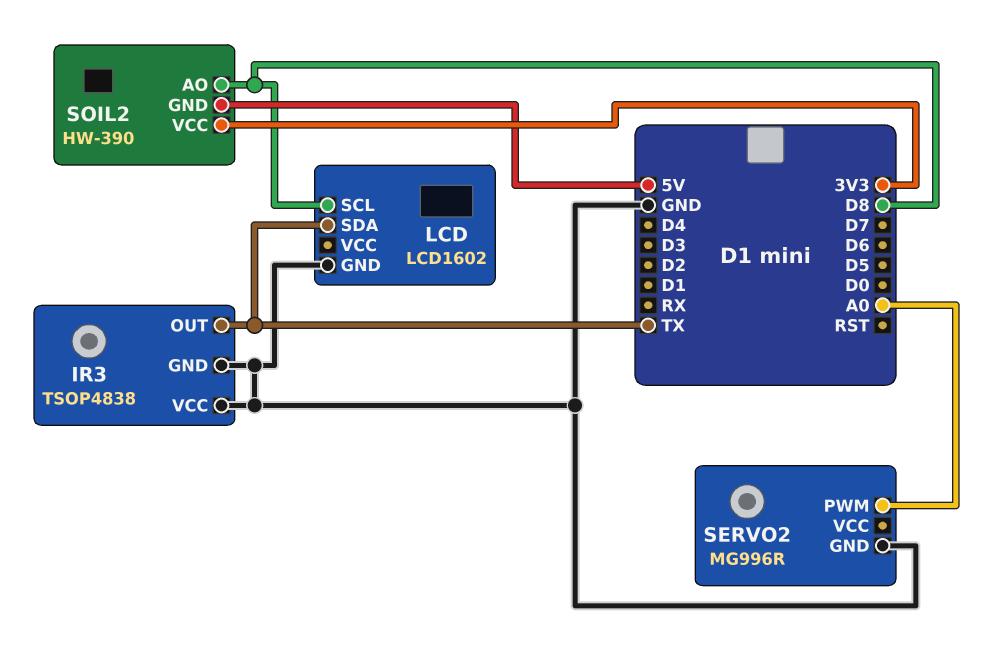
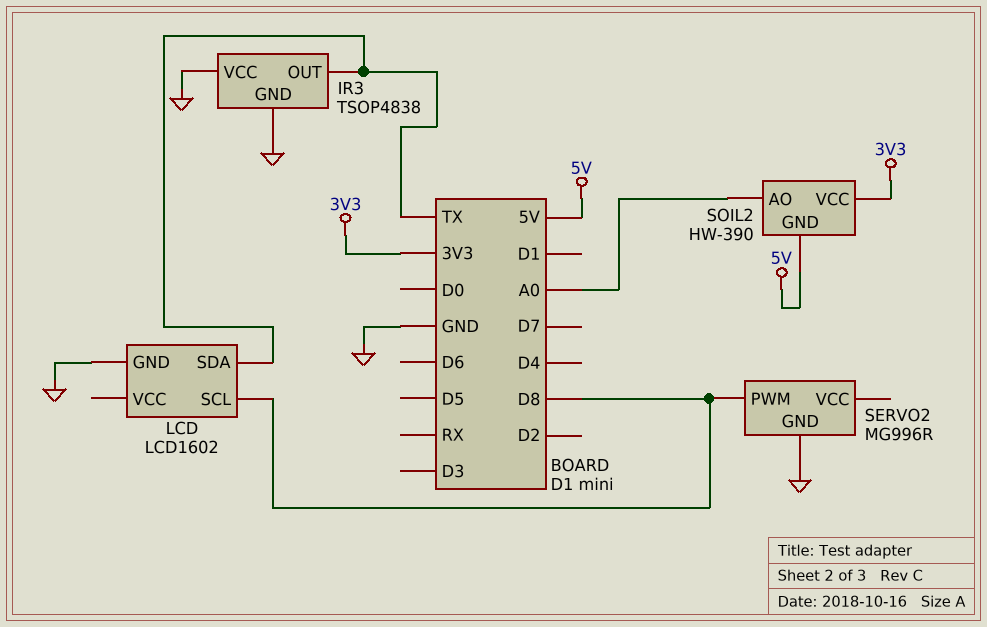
SERVO2 pin PWM: A0 -> D8
SOIL2 pin AO: D8 -> A0

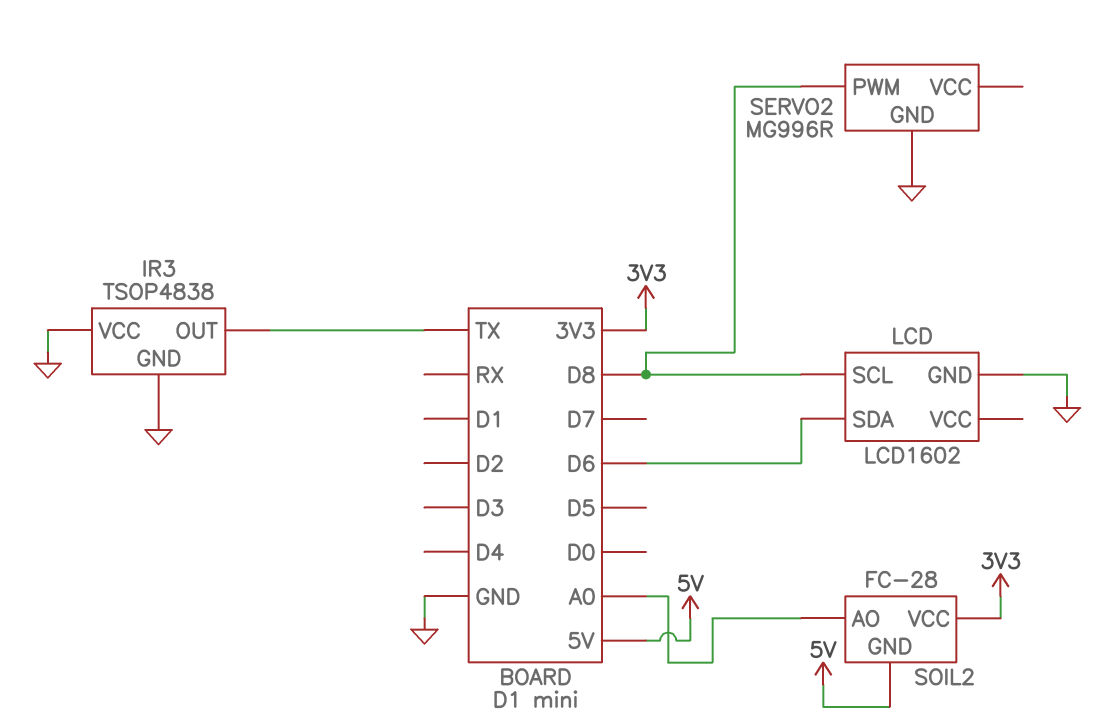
LCD pin SDA: TX -> D6
SOIL2: HW-390 -> FC-28

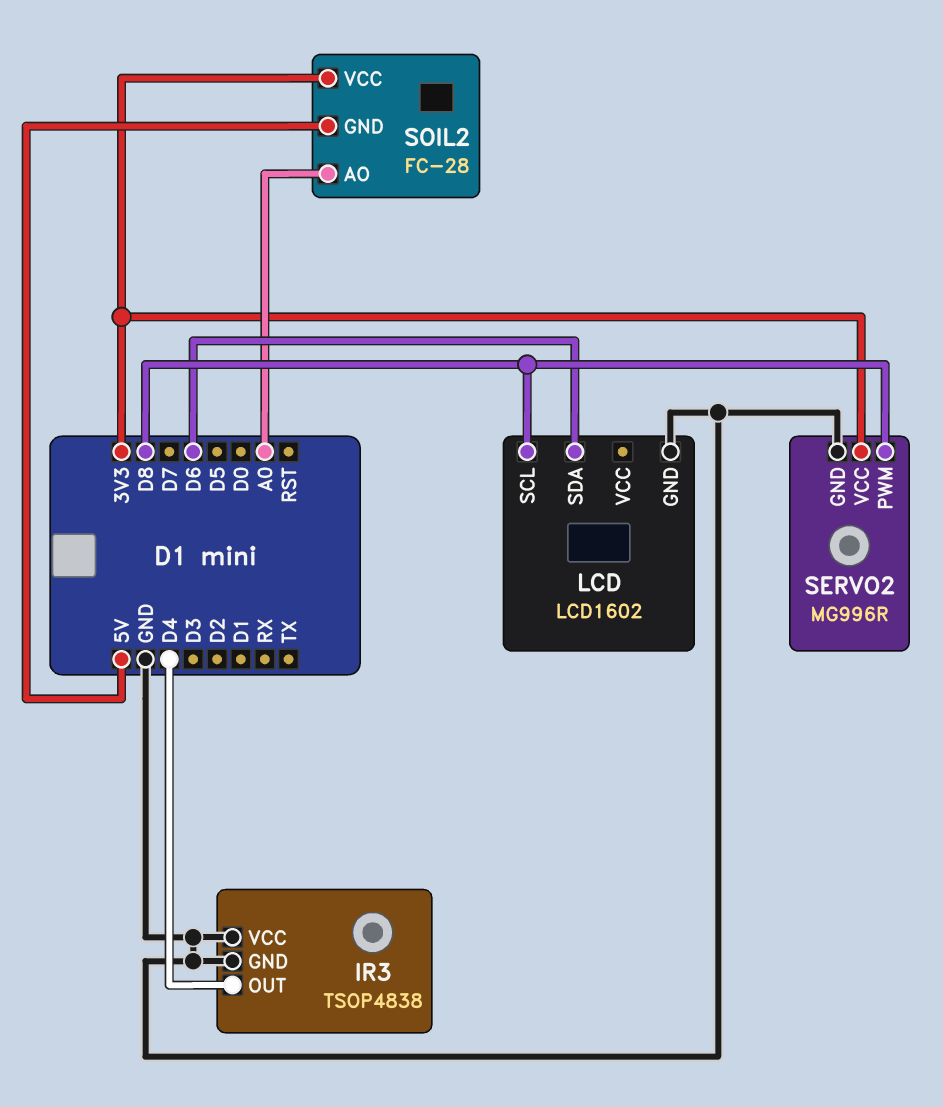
IR3 pin OUT: TX -> D4
SERVO2 pin VCC: none -> 3V3

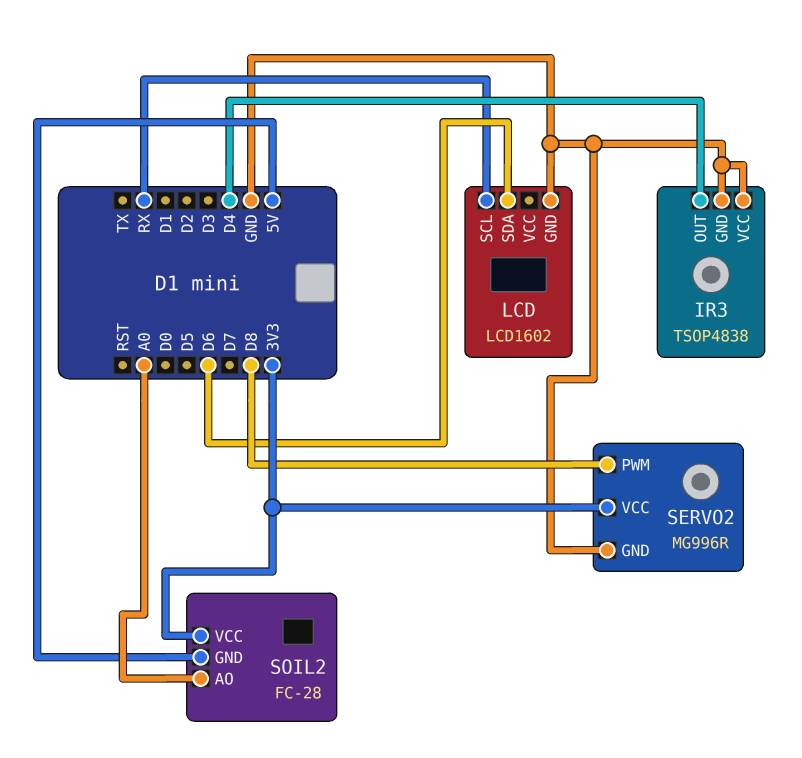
LCD pin SCL: D8 -> RX

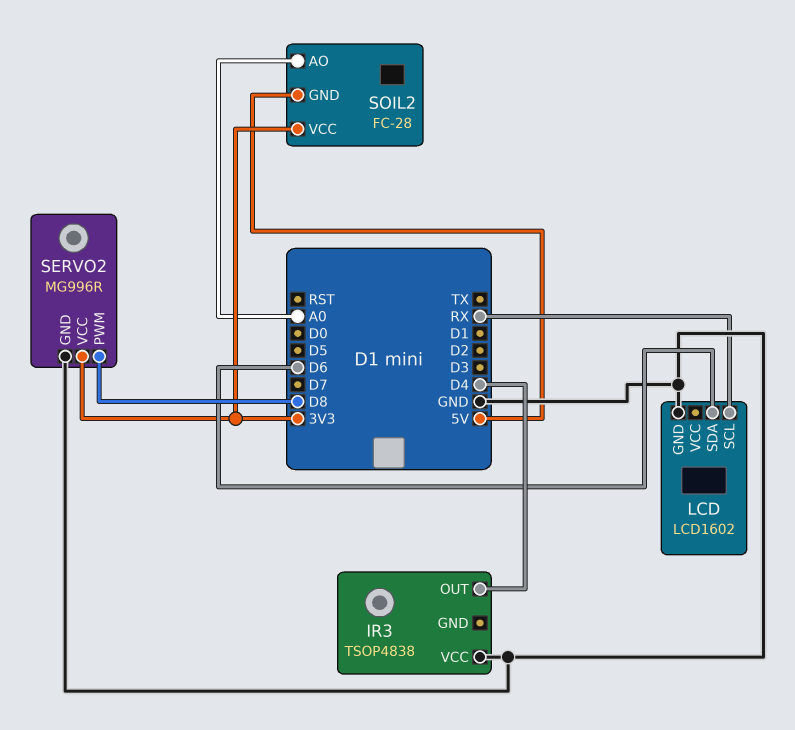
IR3 pin GND: GND -> none

